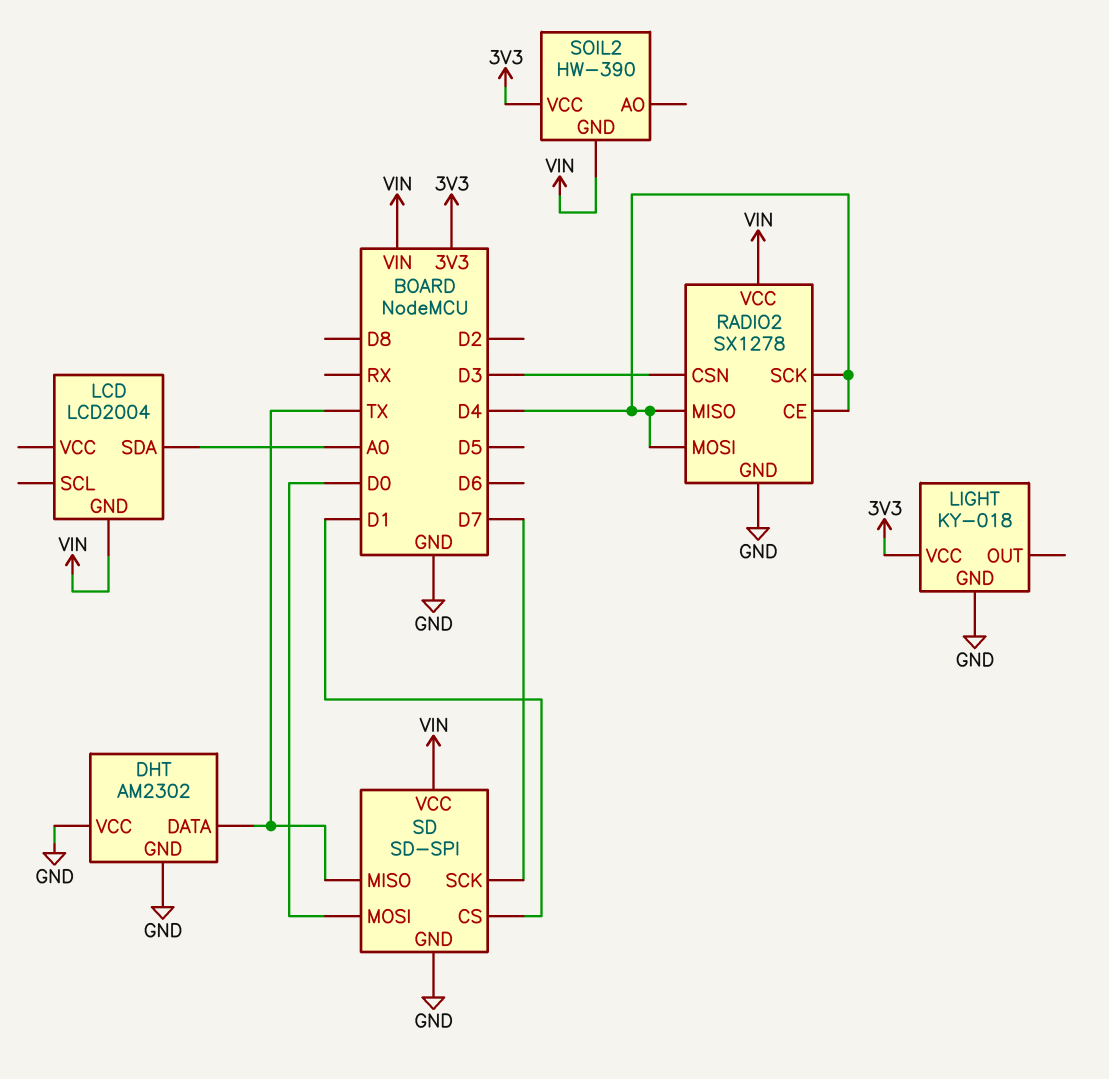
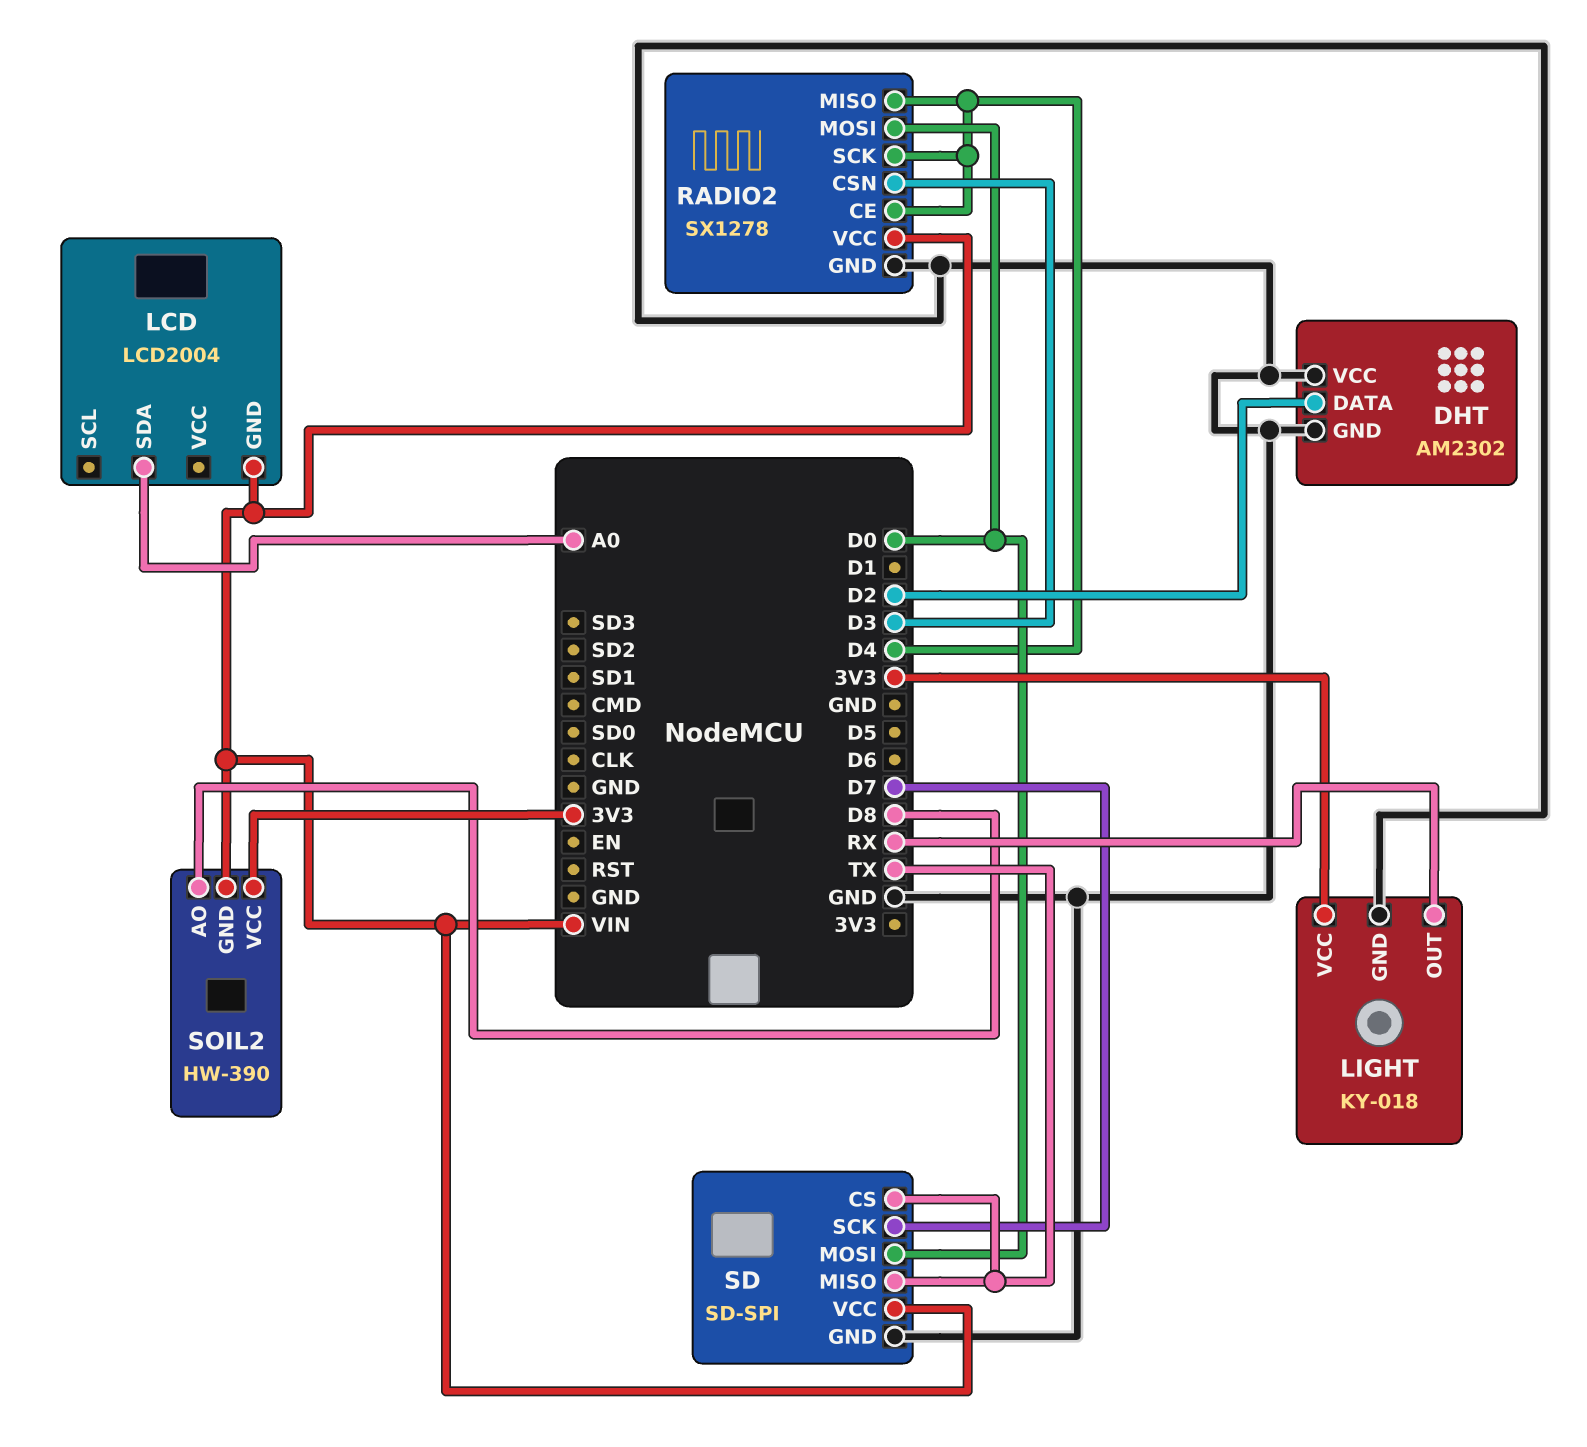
DHT pin DATA: TX -> D2
LIGHT pin OUT: none -> RX
RADIO2 pin MOSI: D4 -> D0
SD pin CS: D1 -> TX
SOIL2 pin AO: none -> D8

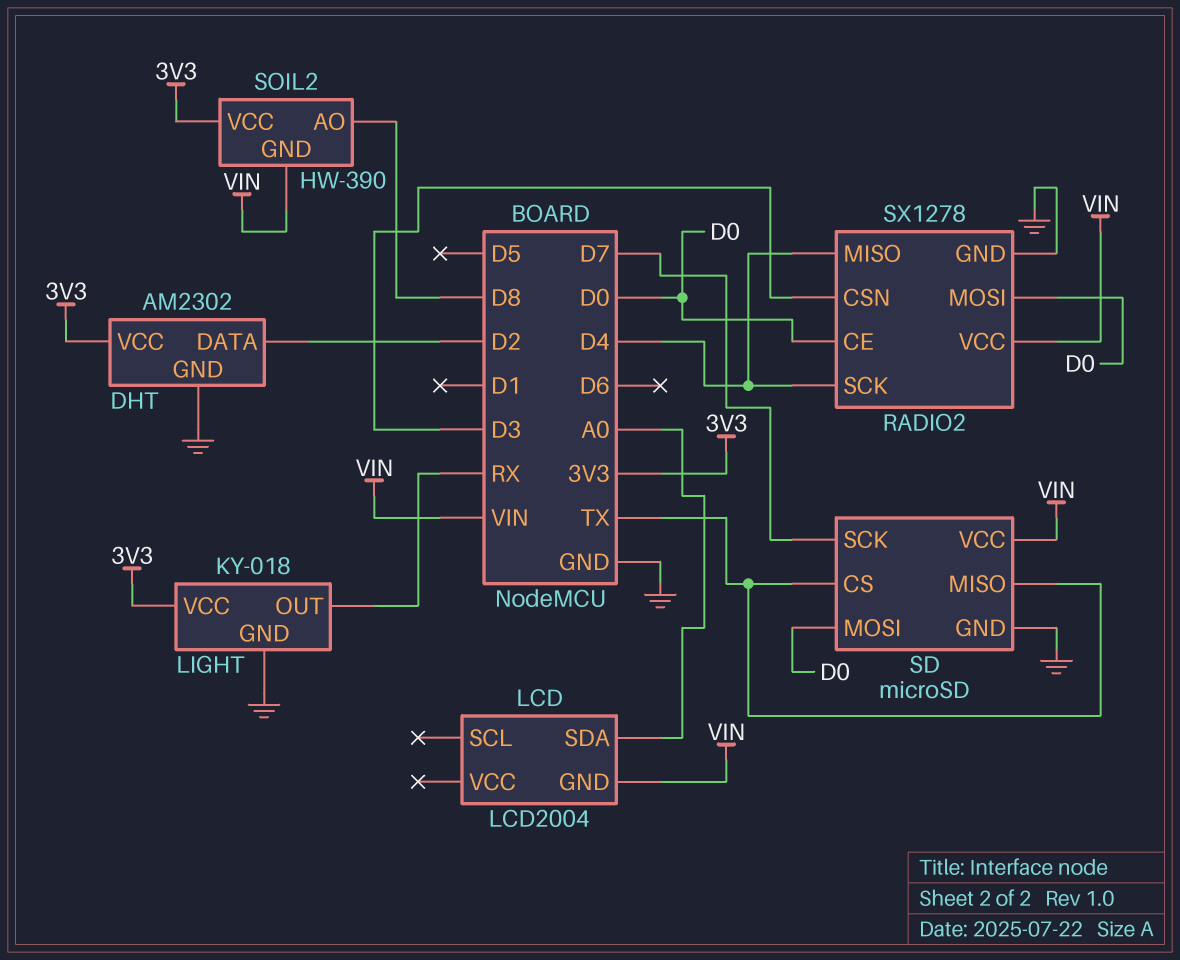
DHT pin VCC: GND -> 3V3
RADIO2 pin CE: D4 -> D0
SD: SD-SPI -> microSD

